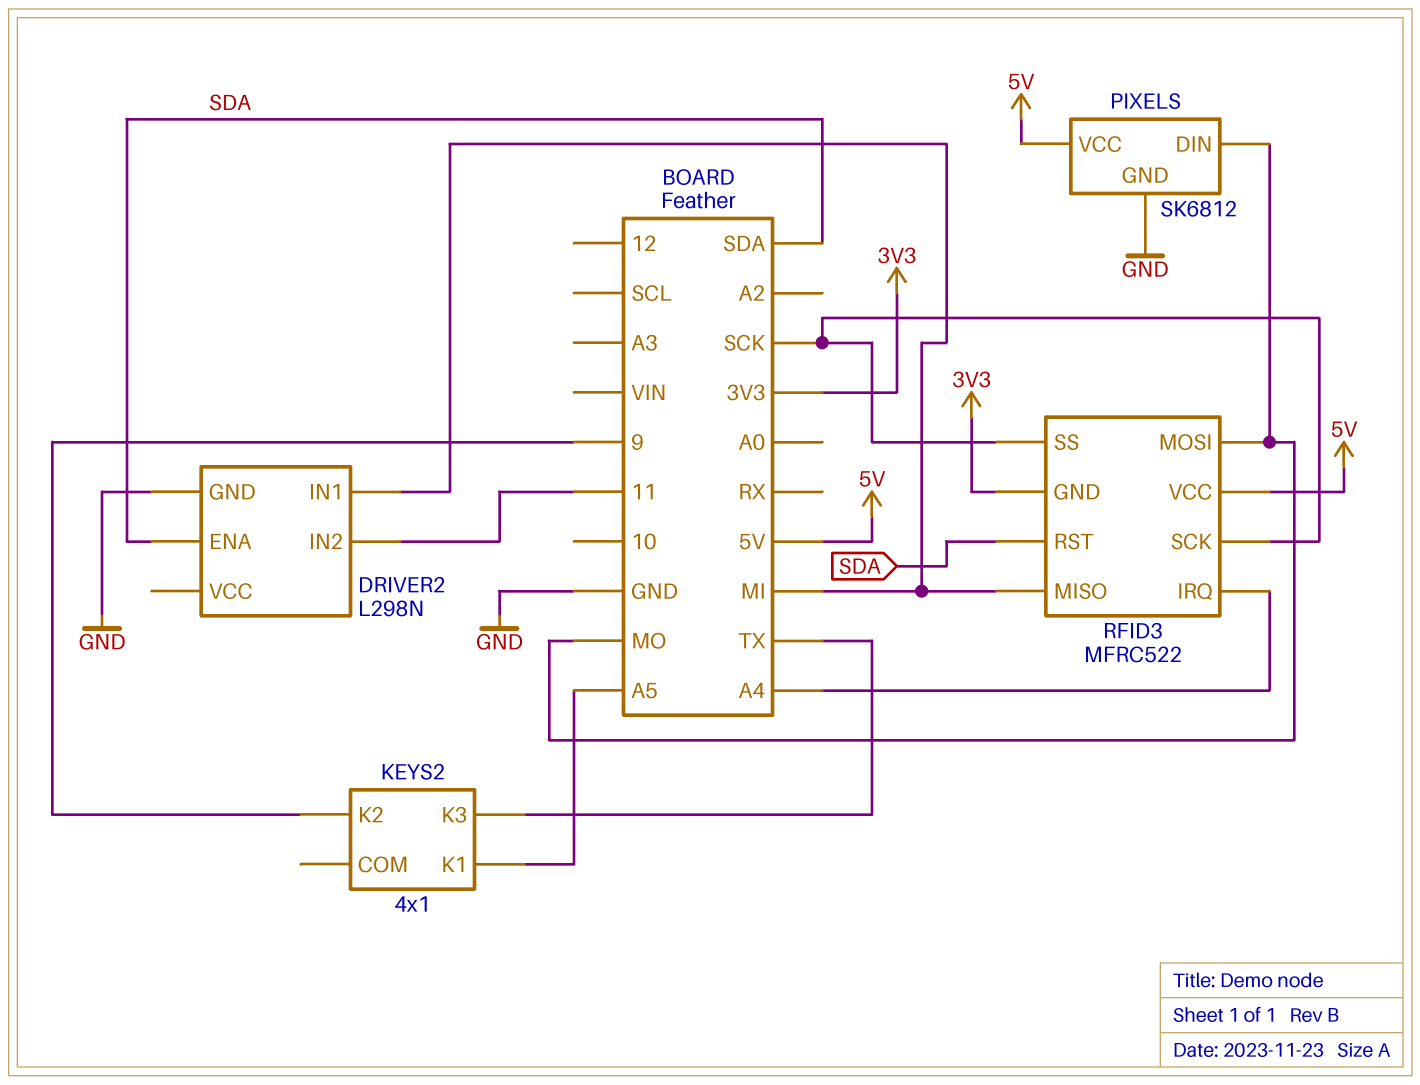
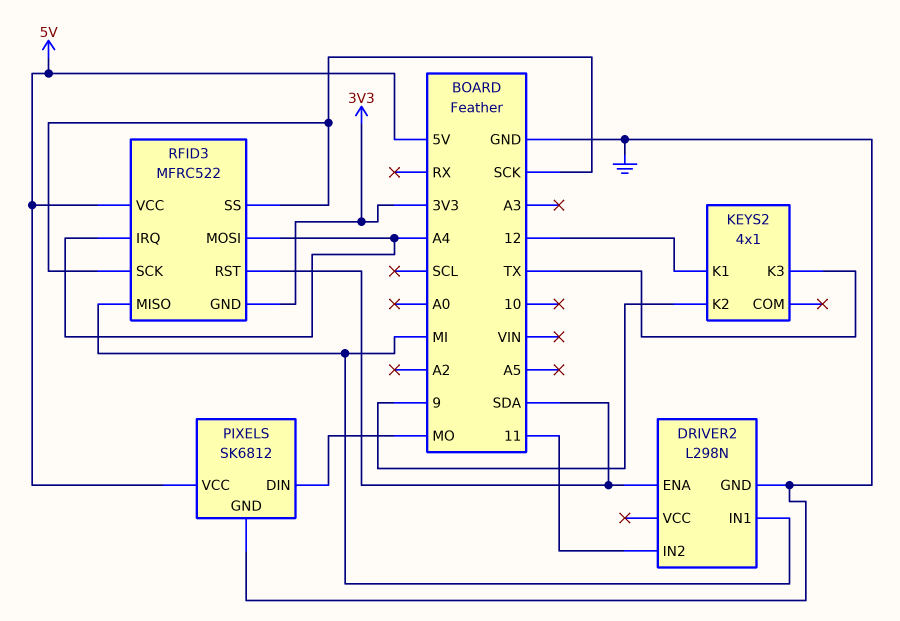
KEYS2 pin K1: A5 -> 12
RFID3 pin MOSI: MO -> A4

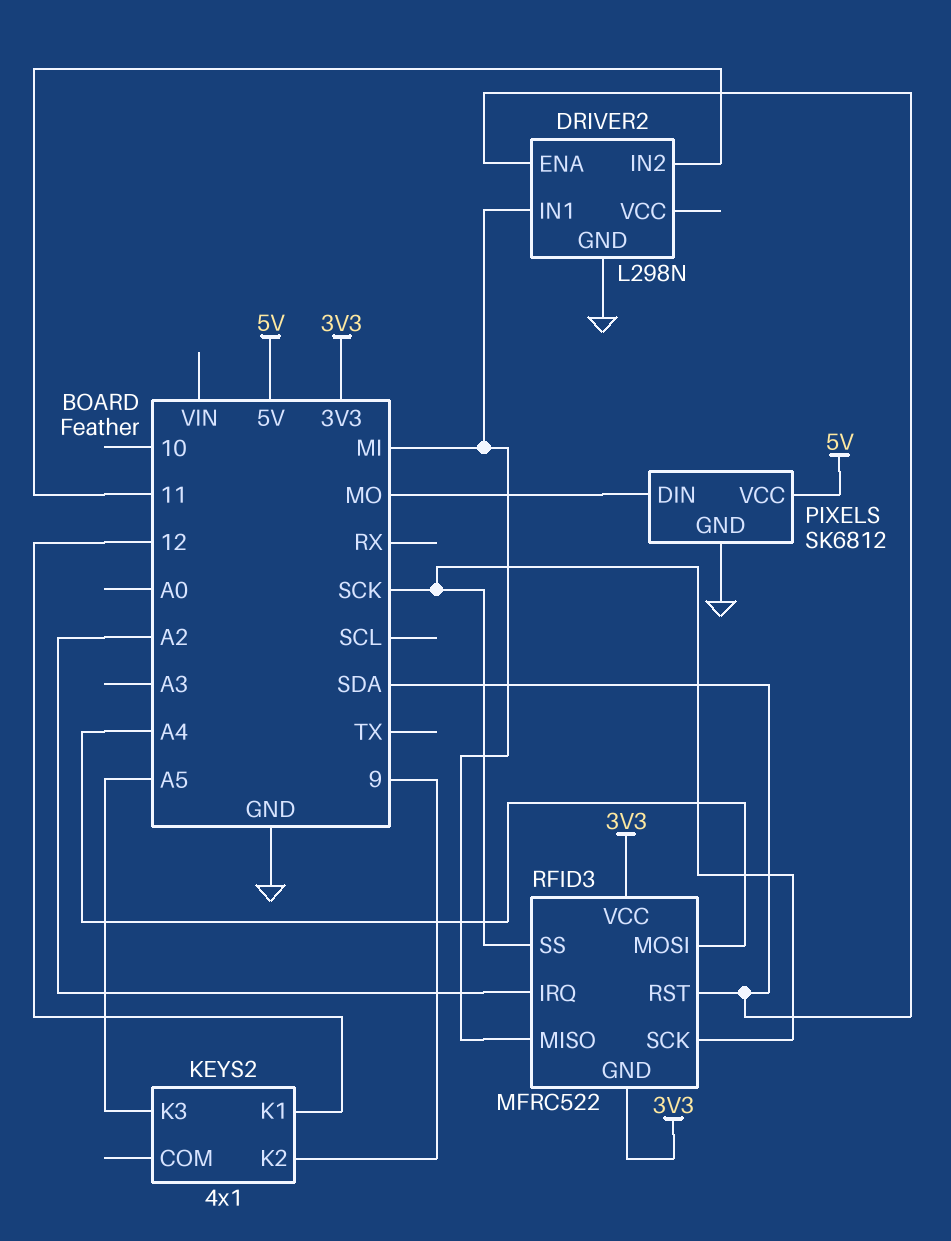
KEYS2 pin K3: TX -> A5
RFID3 pin IRQ: A4 -> A2
RFID3 pin VCC: 5V -> 3V3

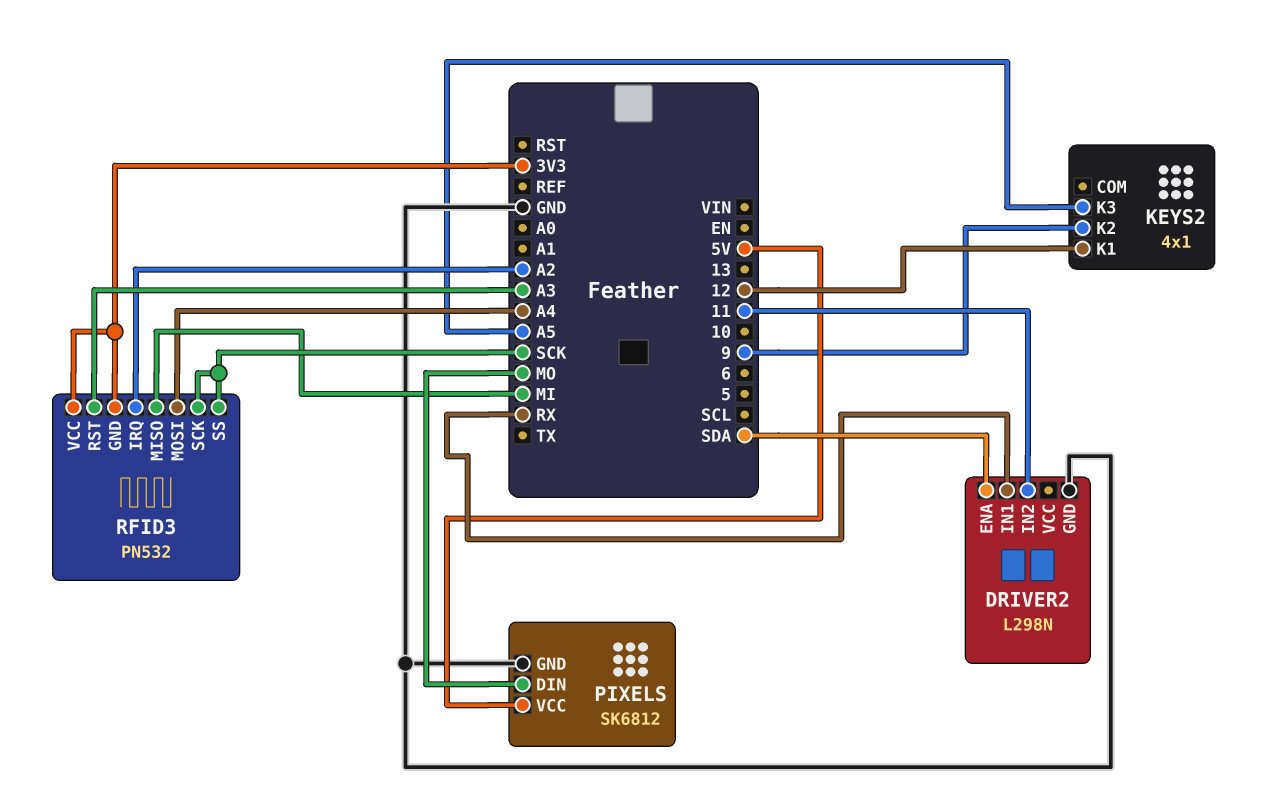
DRIVER2 pin IN1: MI -> RX
RFID3: MFRC522 -> PN532
RFID3 pin RST: SDA -> A3

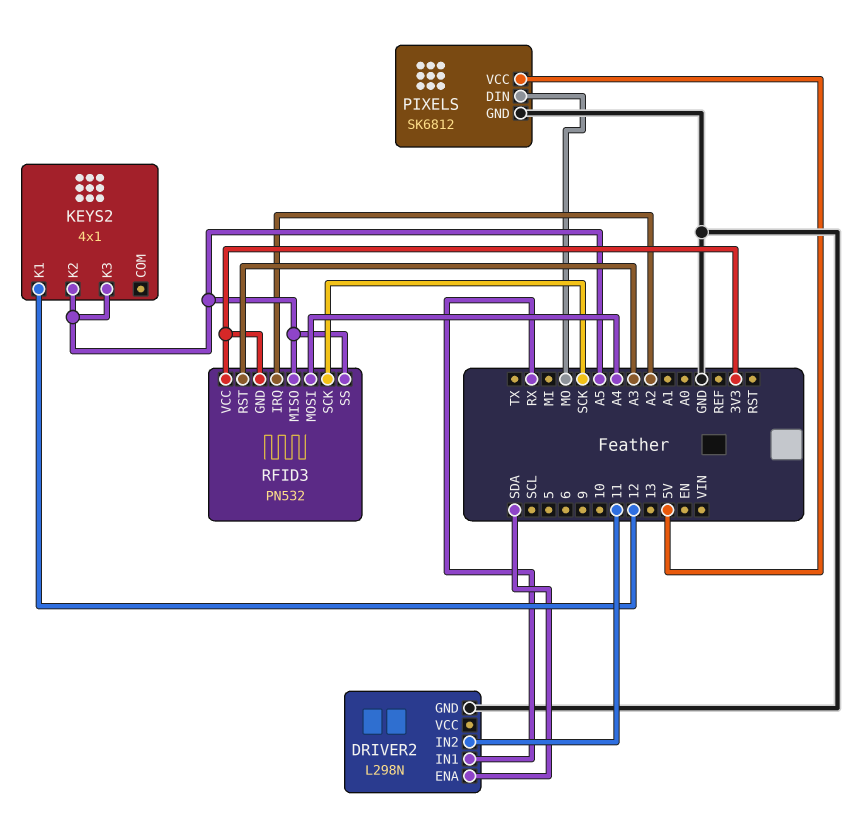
KEYS2 pin K2: 9 -> A5
RFID3 pin MISO: MI -> A5
RFID3 pin SS: SCK -> A5

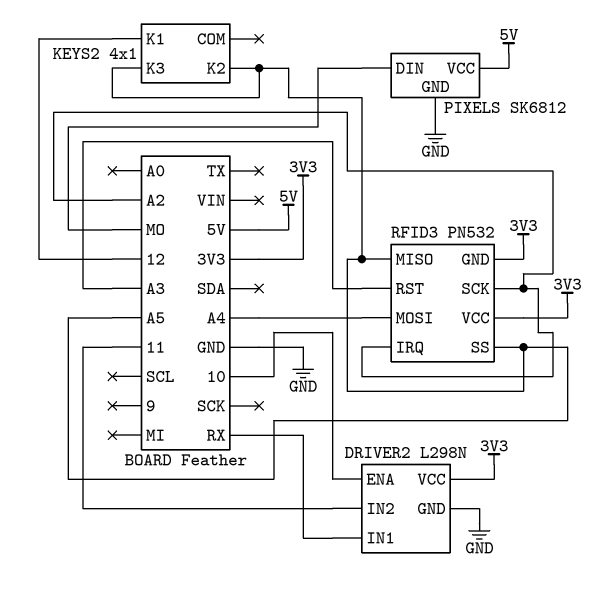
DRIVER2 pin ENA: SDA -> 10
DRIVER2 pin VCC: none -> 3V3
RFID3 pin SCK: SCK -> A2

